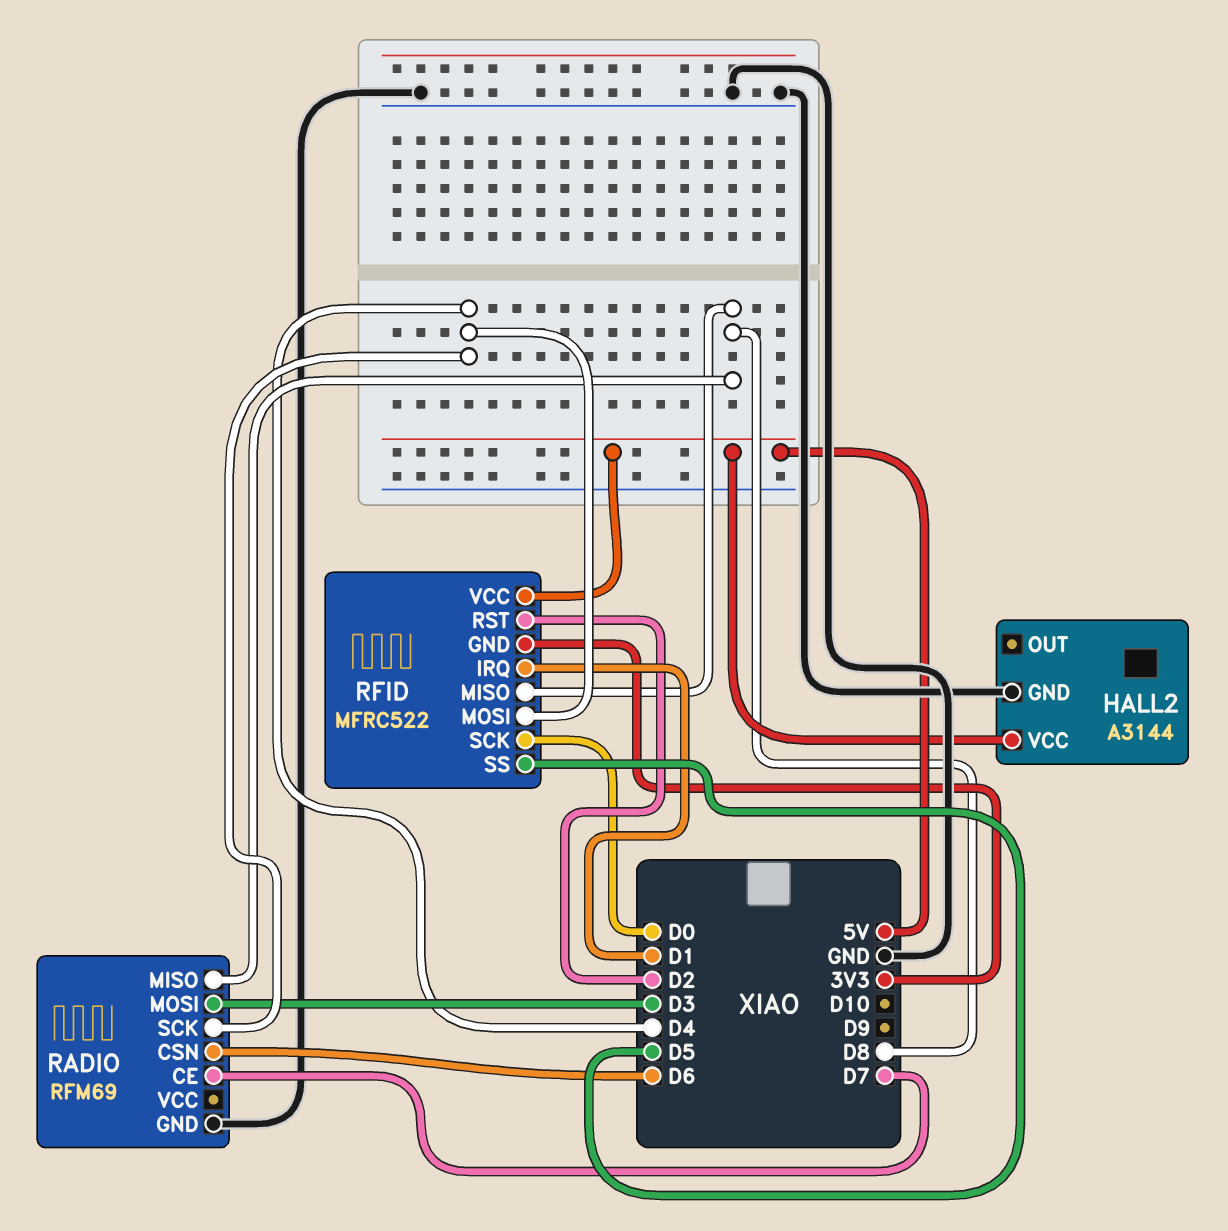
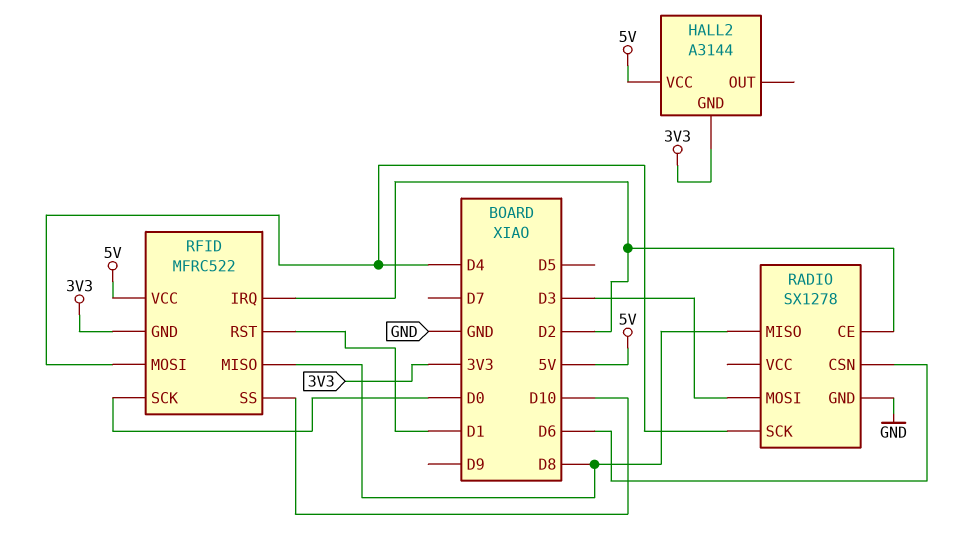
HALL2 pin GND: GND -> 3V3
RADIO: RFM69 -> SX1278
RADIO pin CE: D7 -> D2
RFID pin IRQ: D1 -> D2
RFID pin RST: D2 -> D1
RFID pin SS: D5 -> D10

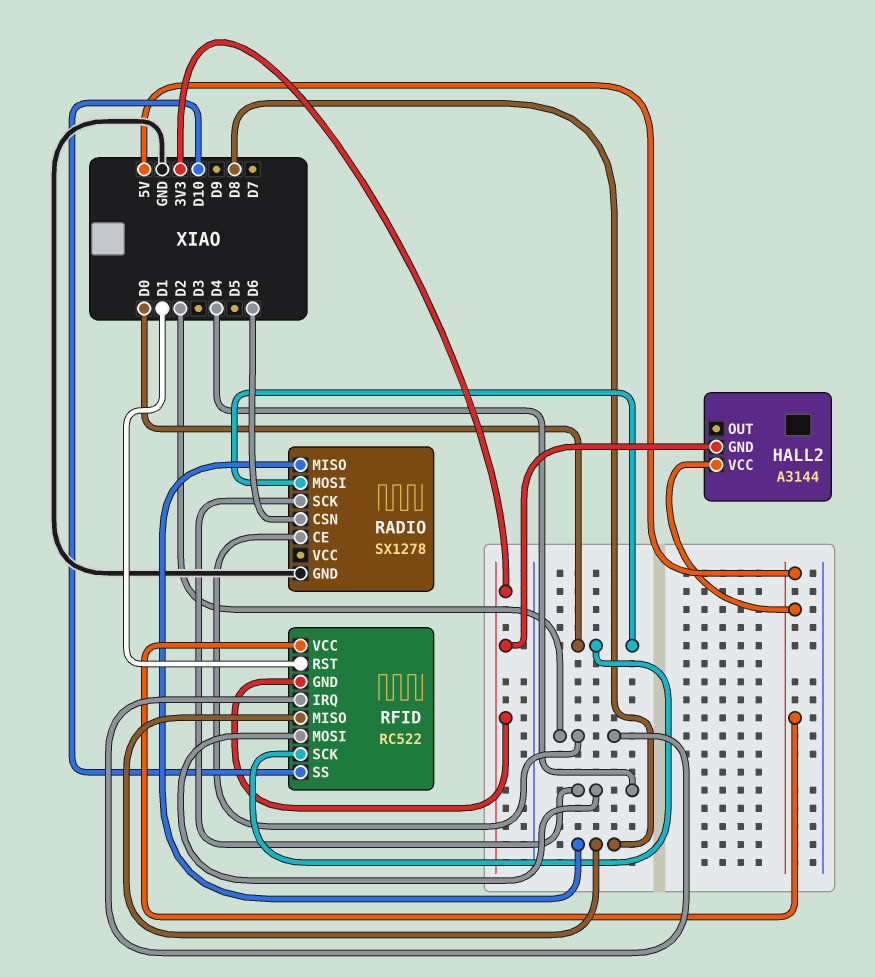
RADIO pin MOSI: D3 -> D0
RFID: MFRC522 -> RC522

